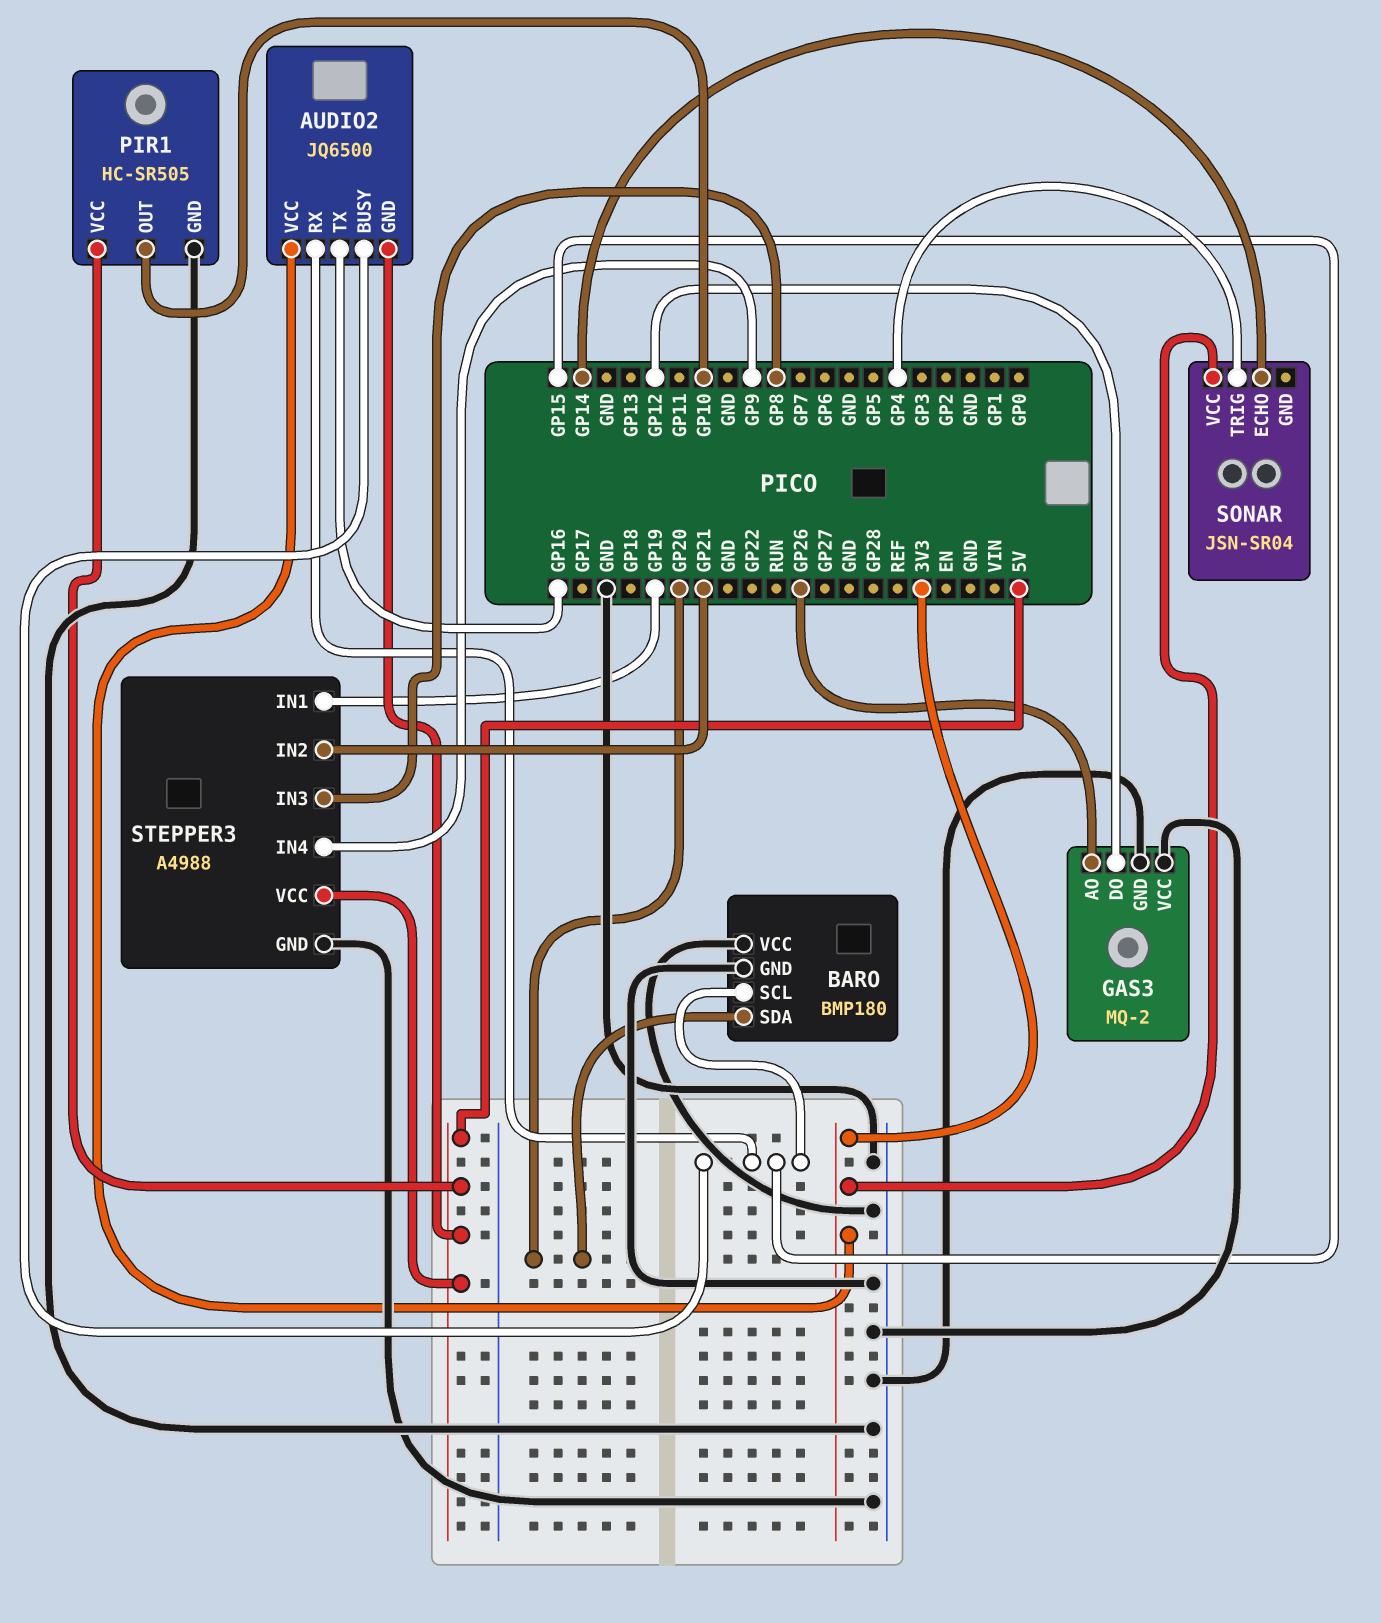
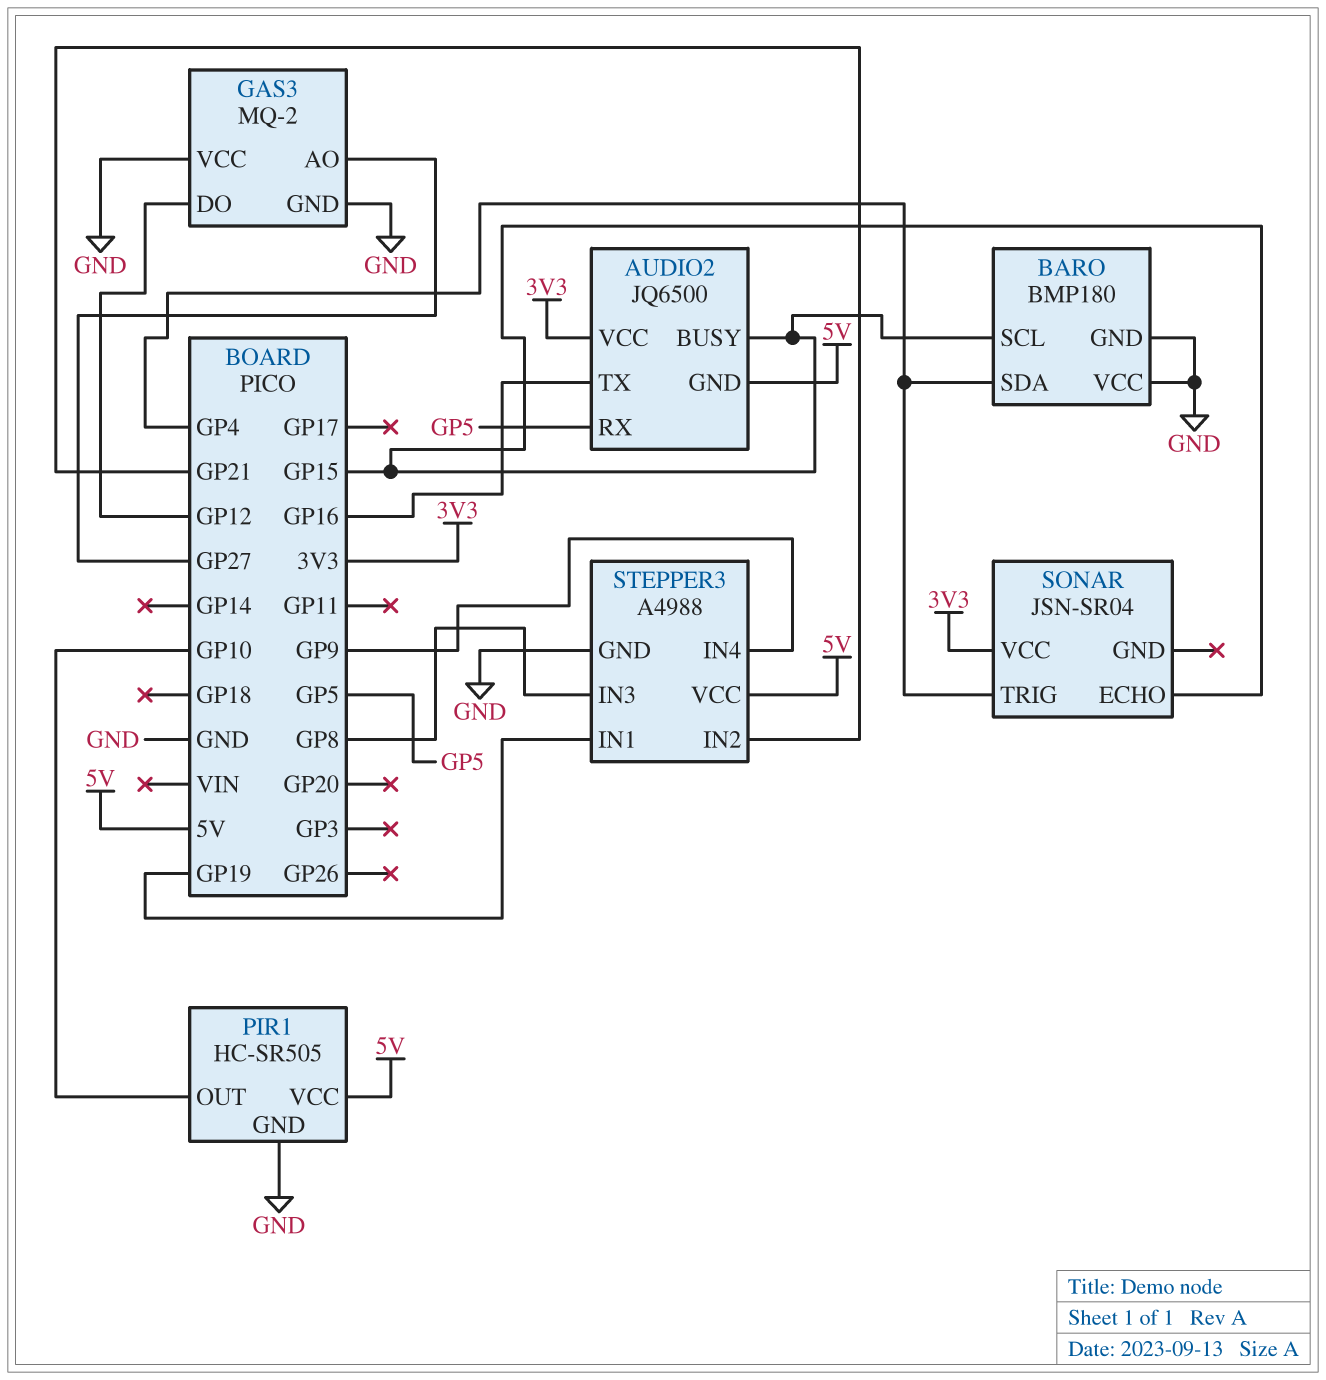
AUDIO2 pin RX: GP15 -> GP5
BARO pin SDA: GP20 -> GP4
GAS3 pin AO: GP26 -> GP27
SONAR pin ECHO: GP14 -> GP15

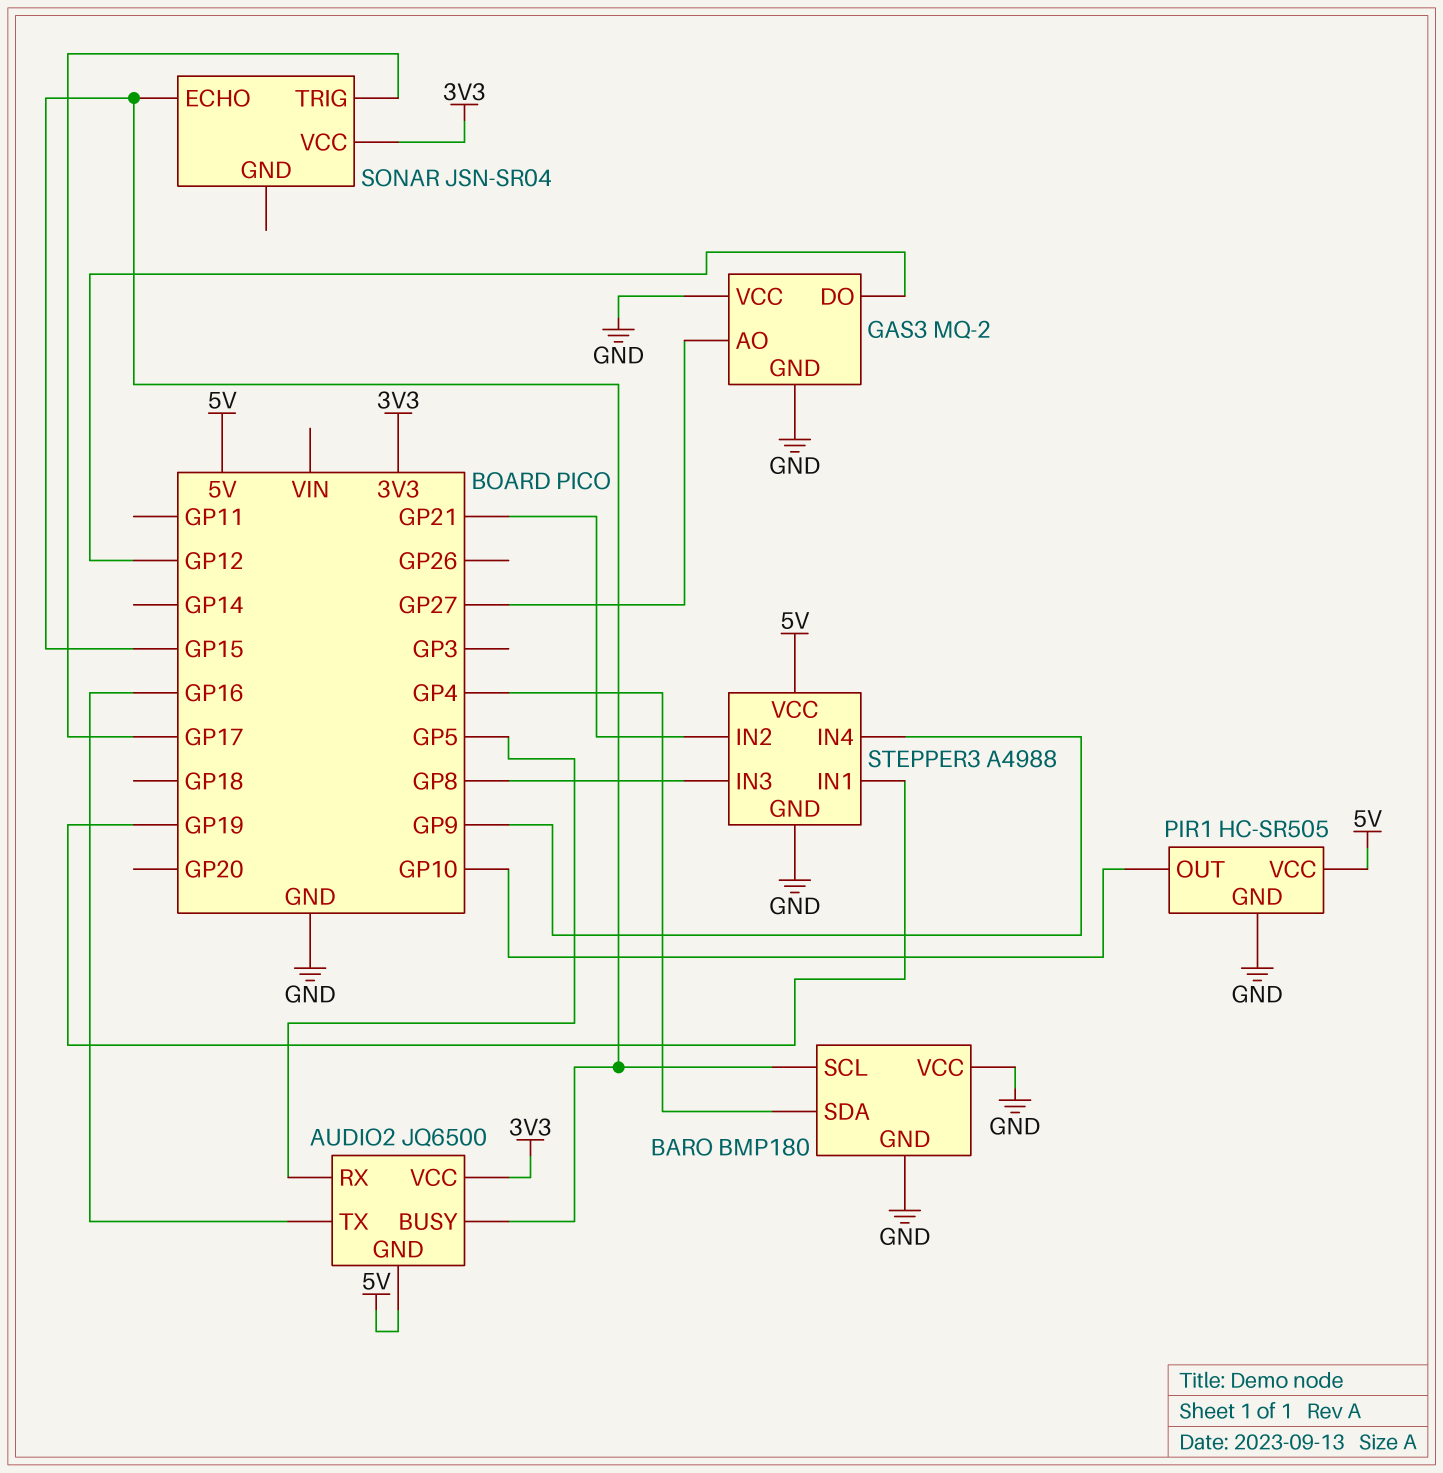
SONAR pin TRIG: GP4 -> GP17

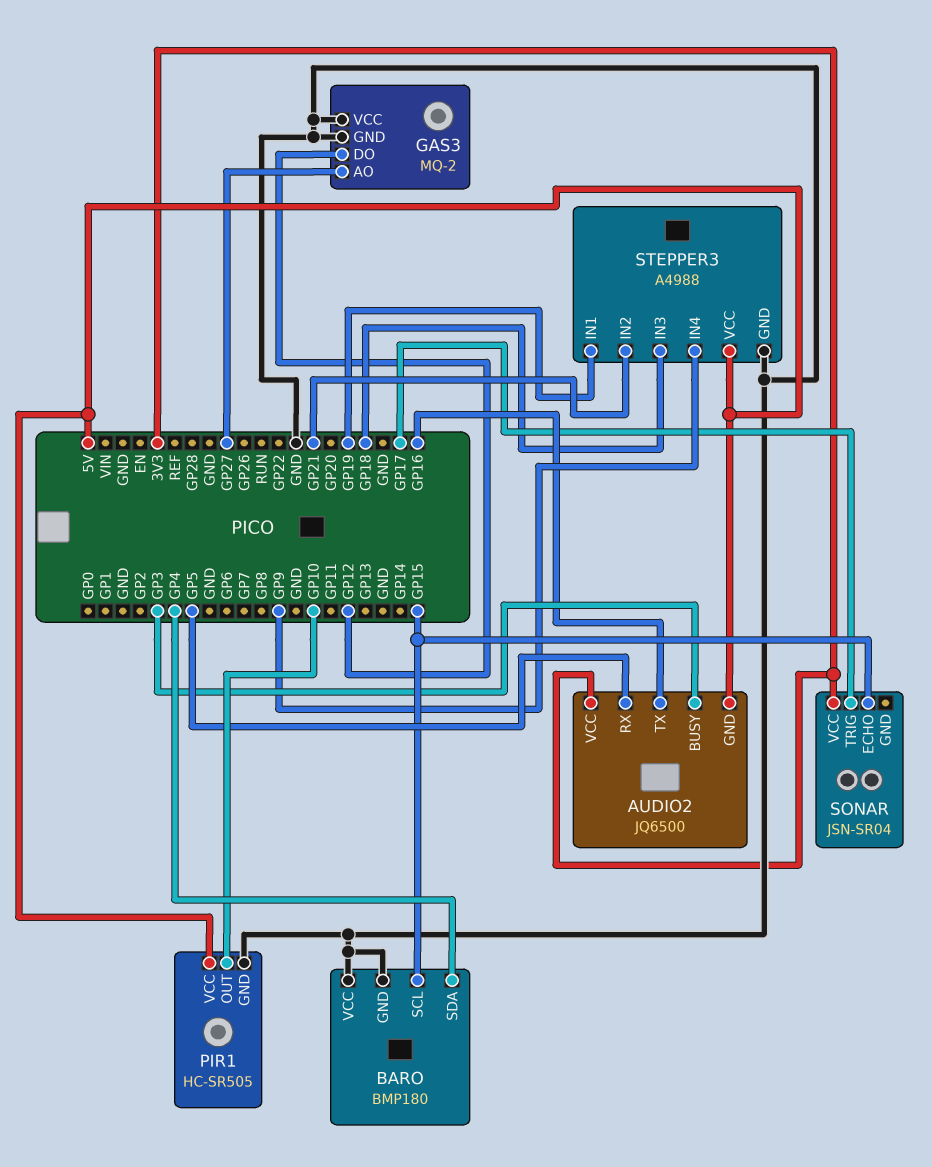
AUDIO2 pin BUSY: GP15 -> GP3
STEPPER3 pin IN3: GP8 -> GP18

